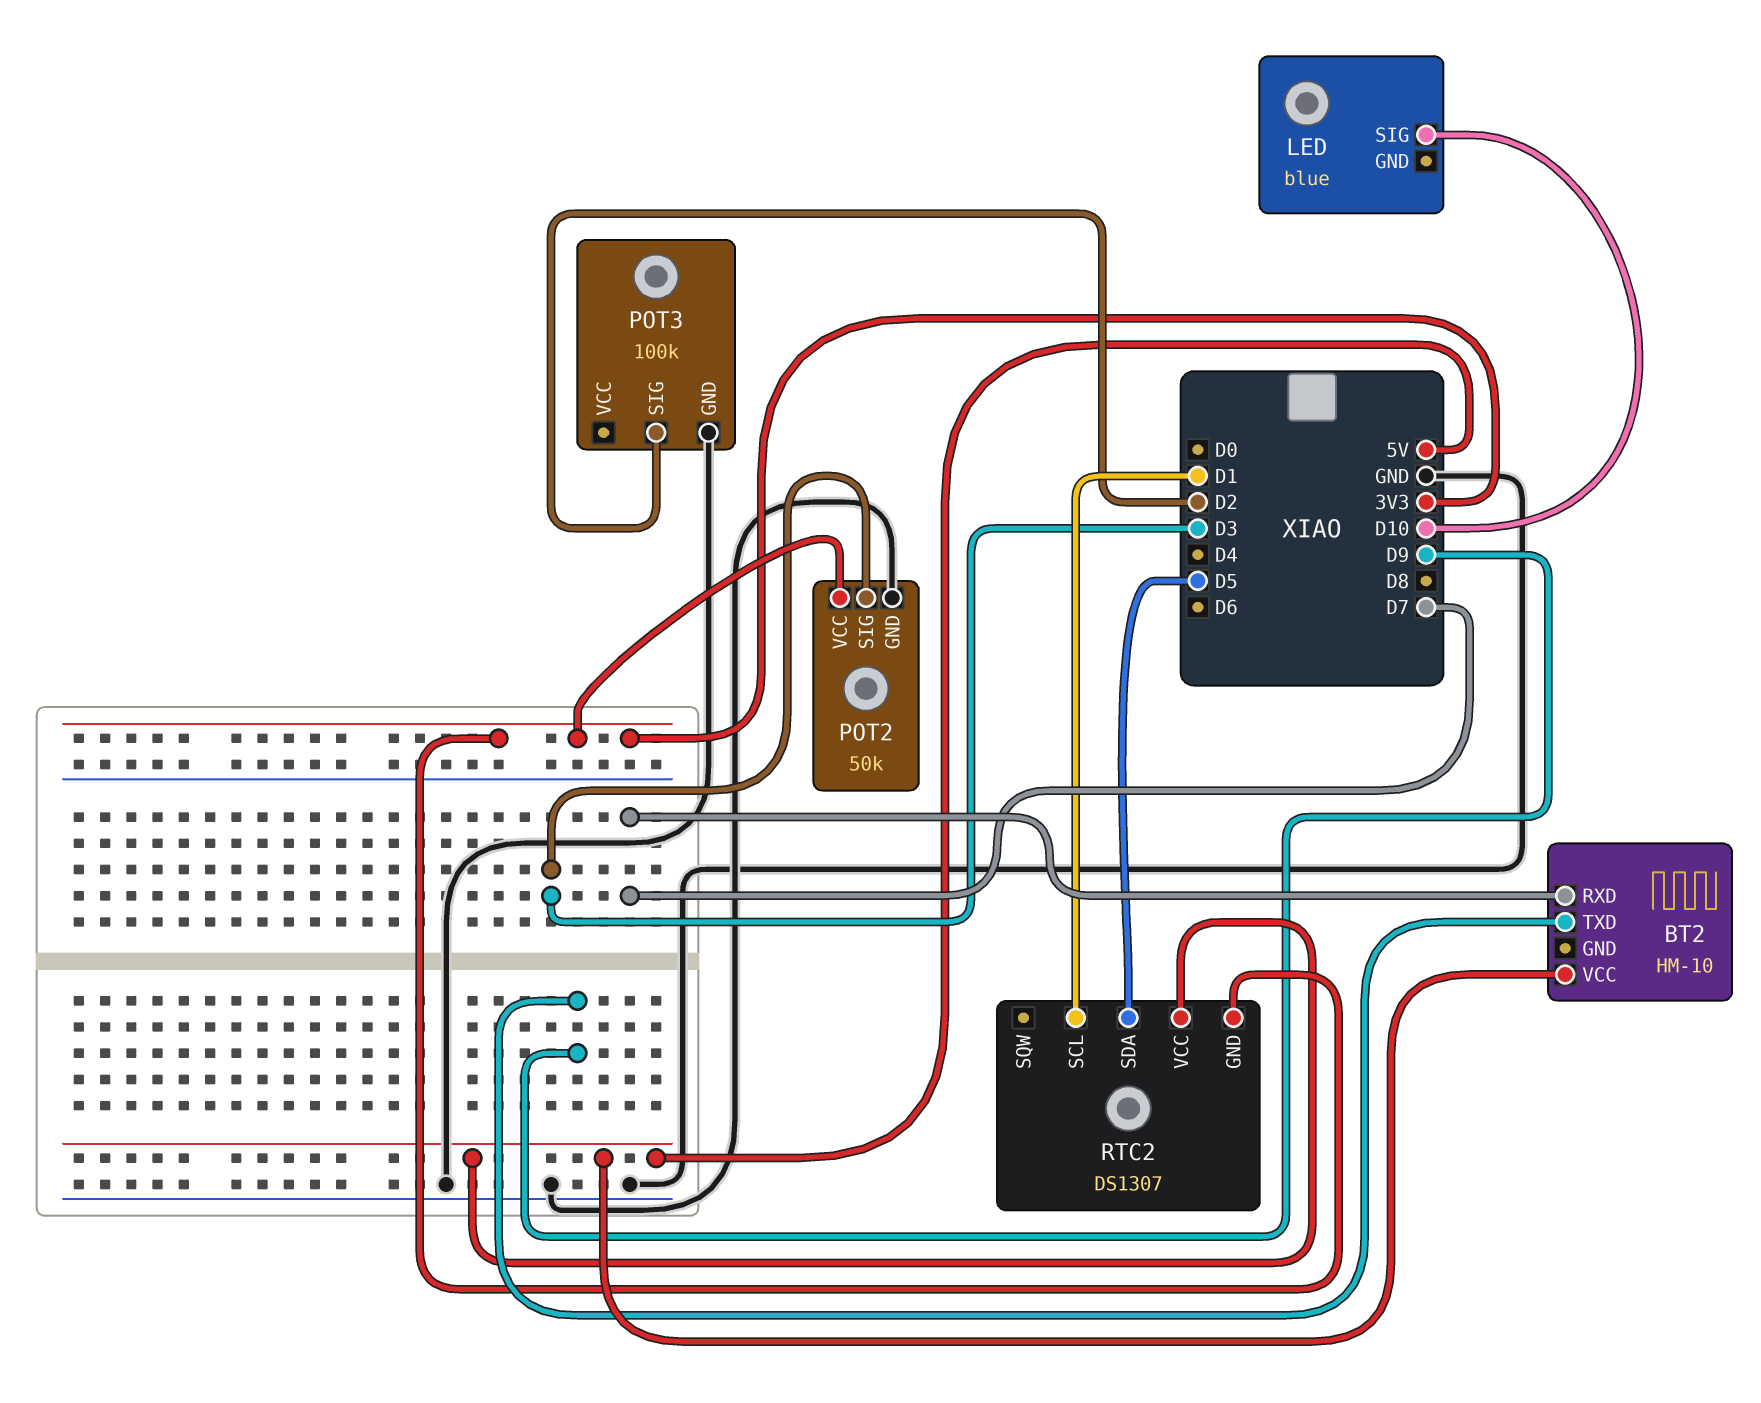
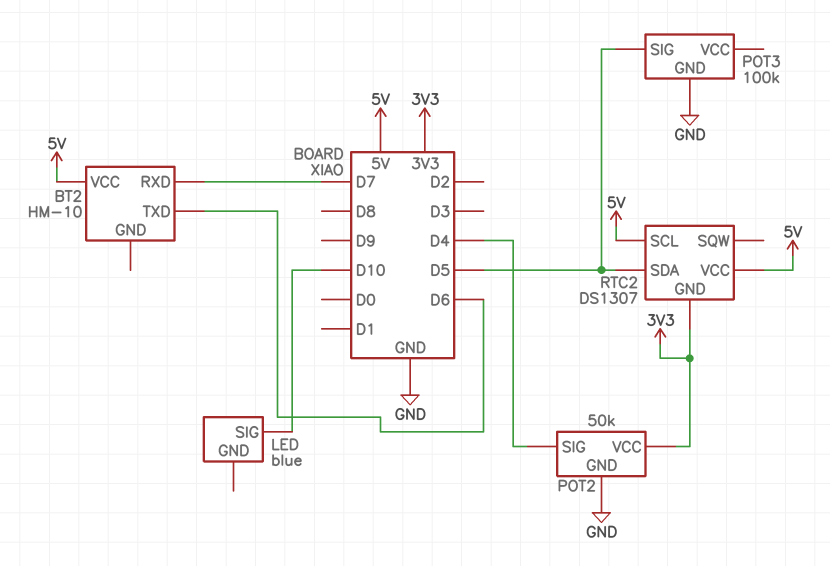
BT2 pin TXD: D9 -> D6
POT2 pin SIG: D3 -> D4
POT3 pin SIG: D2 -> D5
RTC2 pin SCL: D1 -> 5V

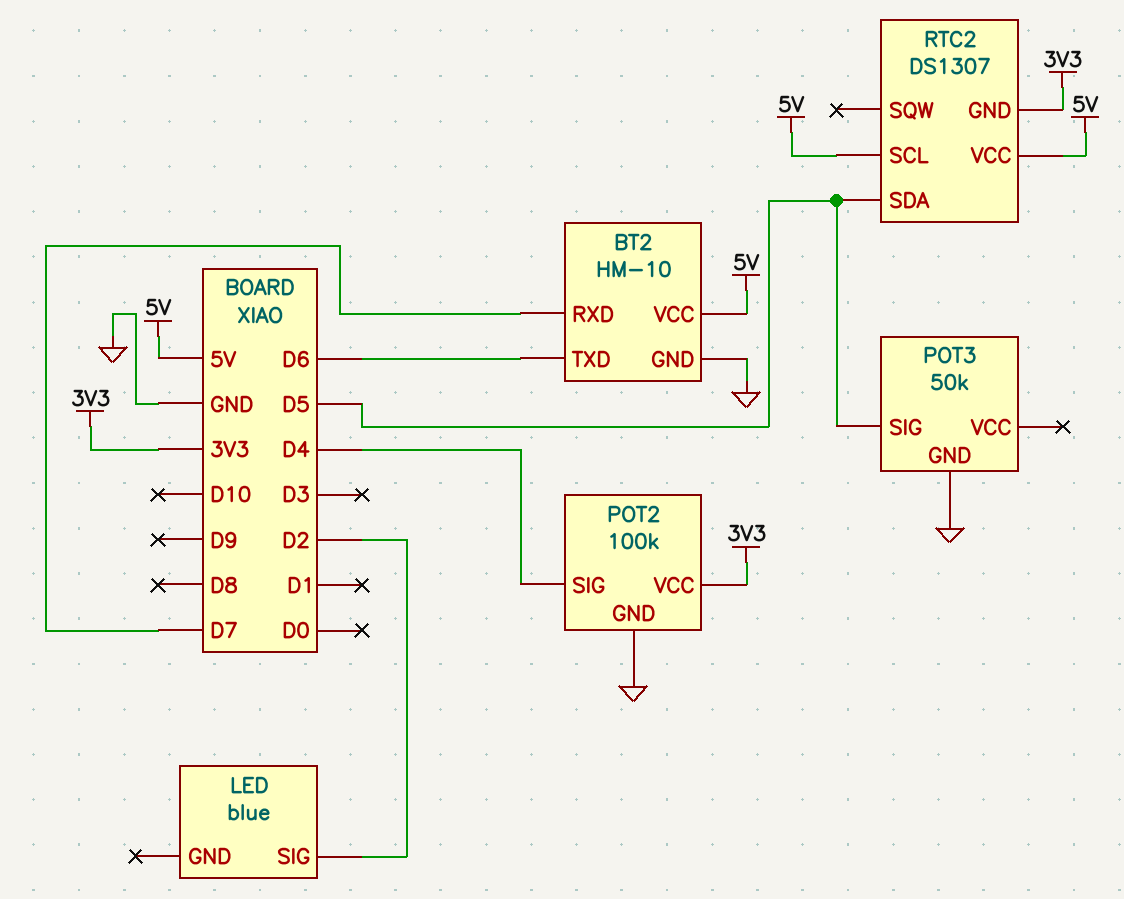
BT2 pin GND: none -> GND
LED pin SIG: D10 -> D2
POT2: 50k -> 100k
POT3: 100k -> 50k

